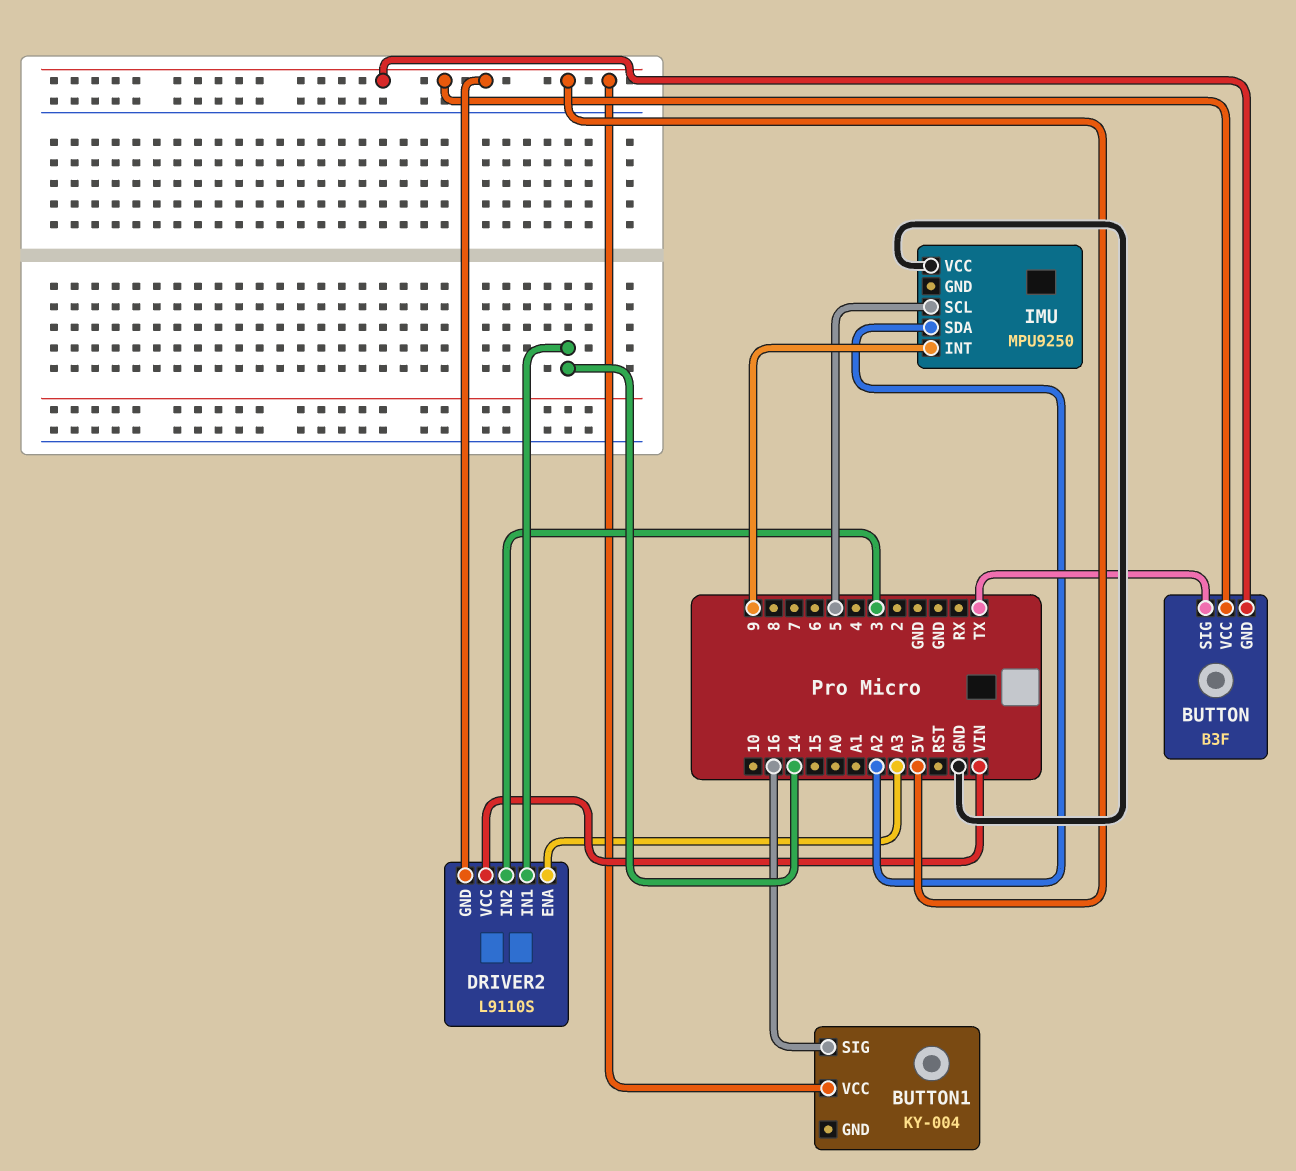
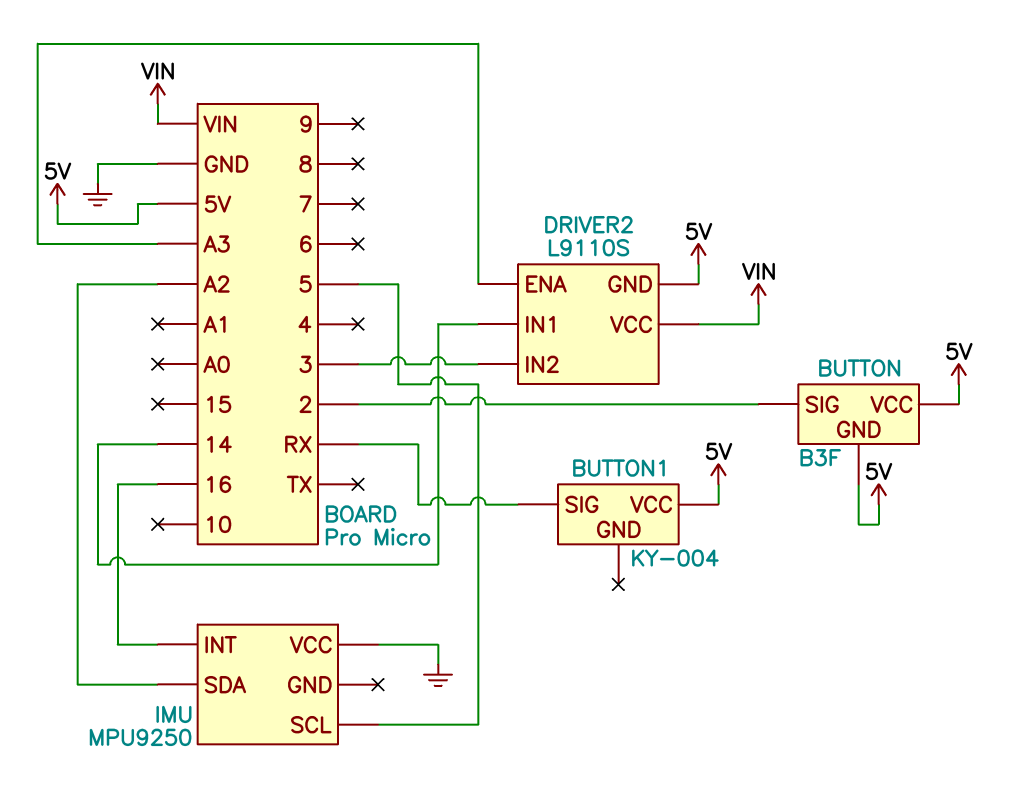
BUTTON pin SIG: TX -> 2
BUTTON1 pin SIG: 16 -> RX
IMU pin INT: 9 -> 16

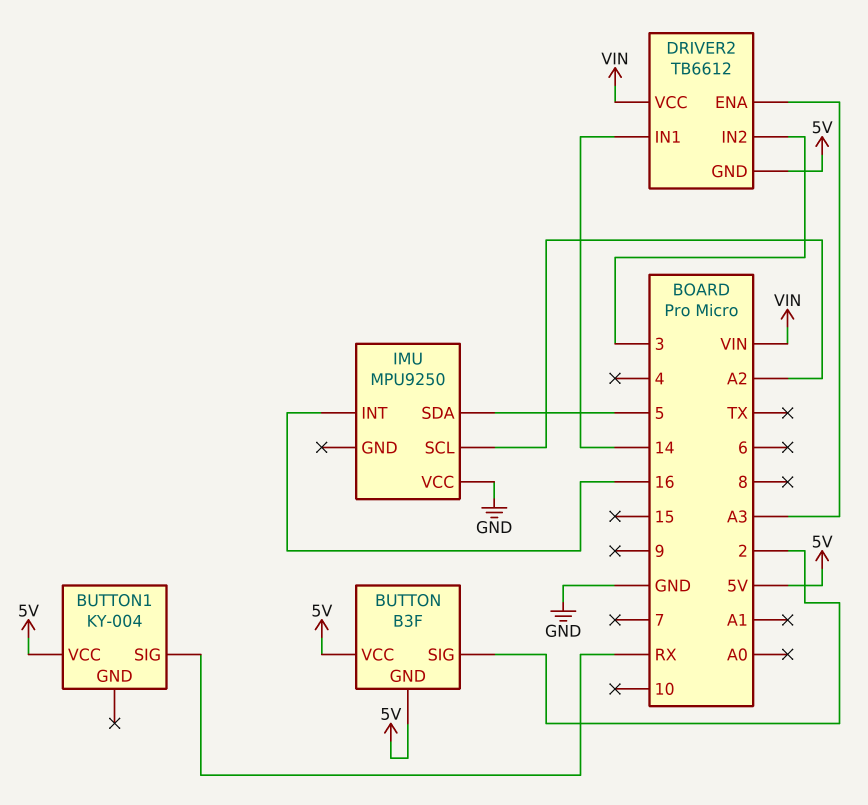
DRIVER2: L9110S -> TB6612
IMU pin SCL: 5 -> A2
IMU pin SDA: A2 -> 5

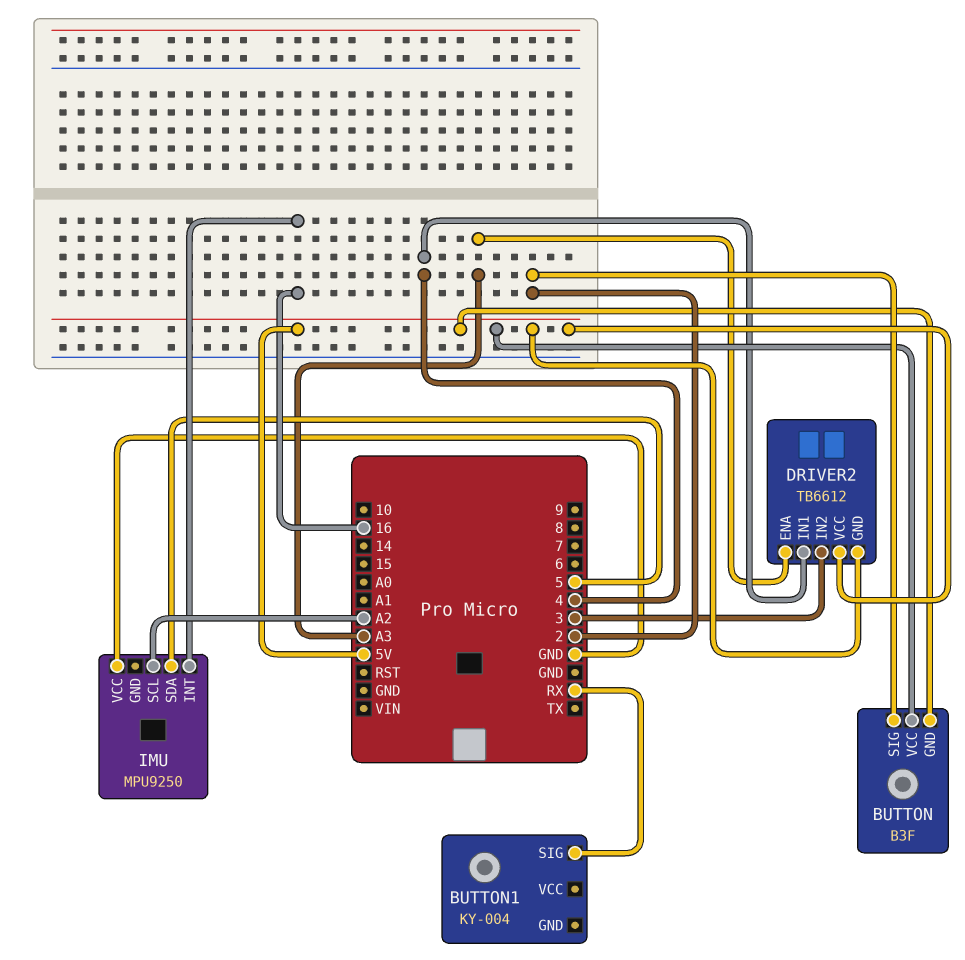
BUTTON1 pin VCC: 5V -> none
DRIVER2 pin IN1: 14 -> 4
DRIVER2 pin VCC: VIN -> 5V

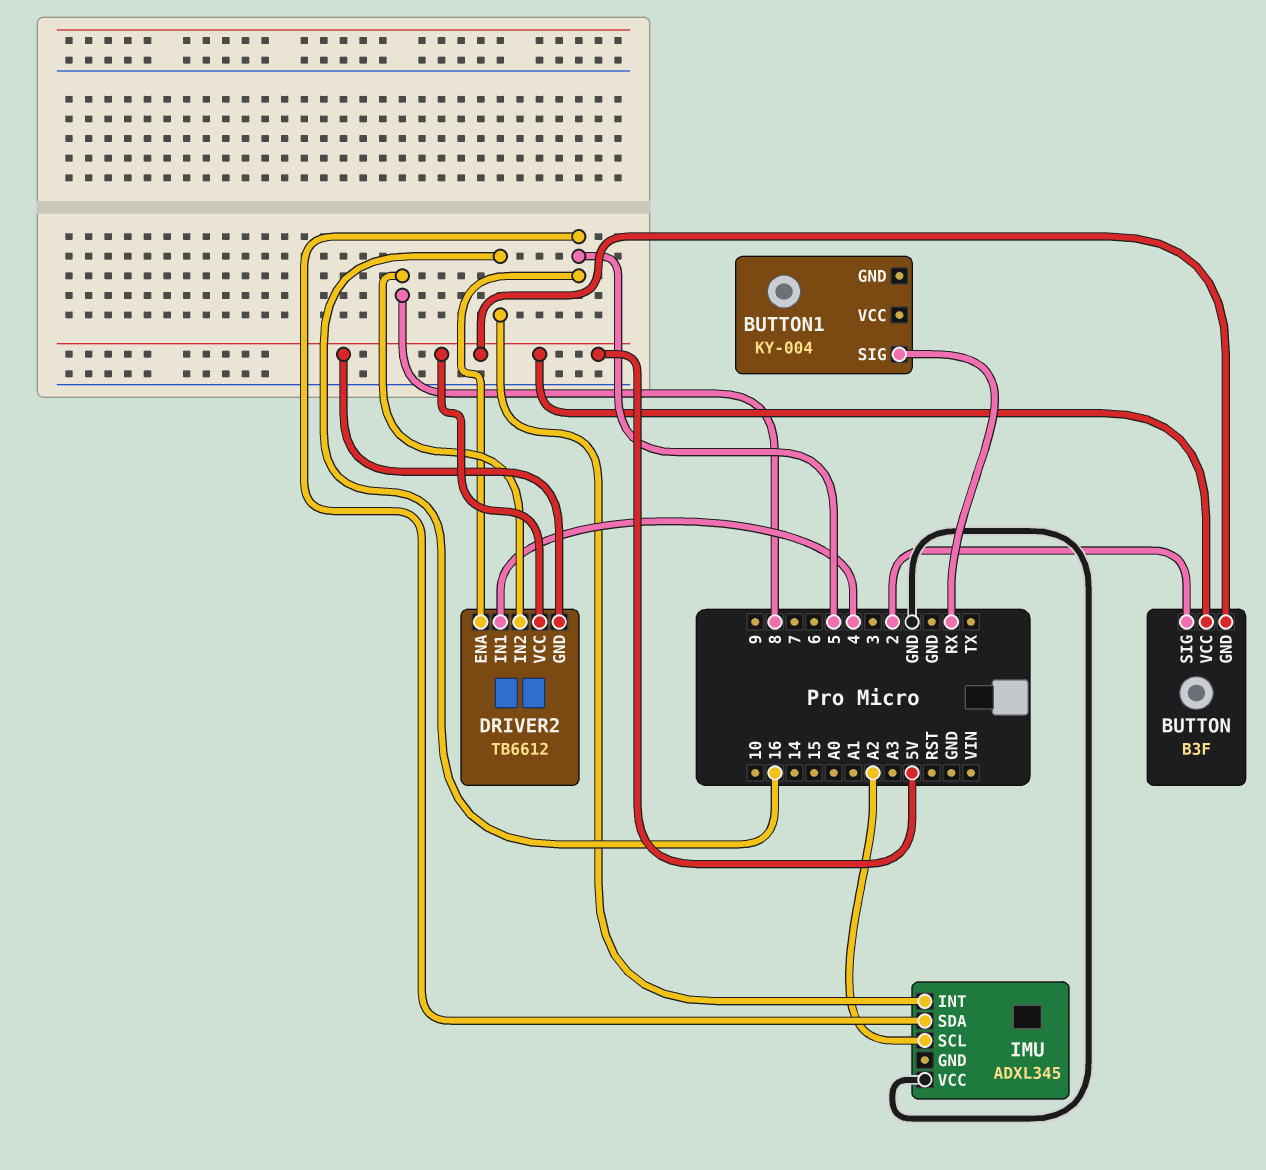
DRIVER2 pin ENA: A3 -> 5
DRIVER2 pin IN2: 3 -> 8
IMU: MPU9250 -> ADXL345

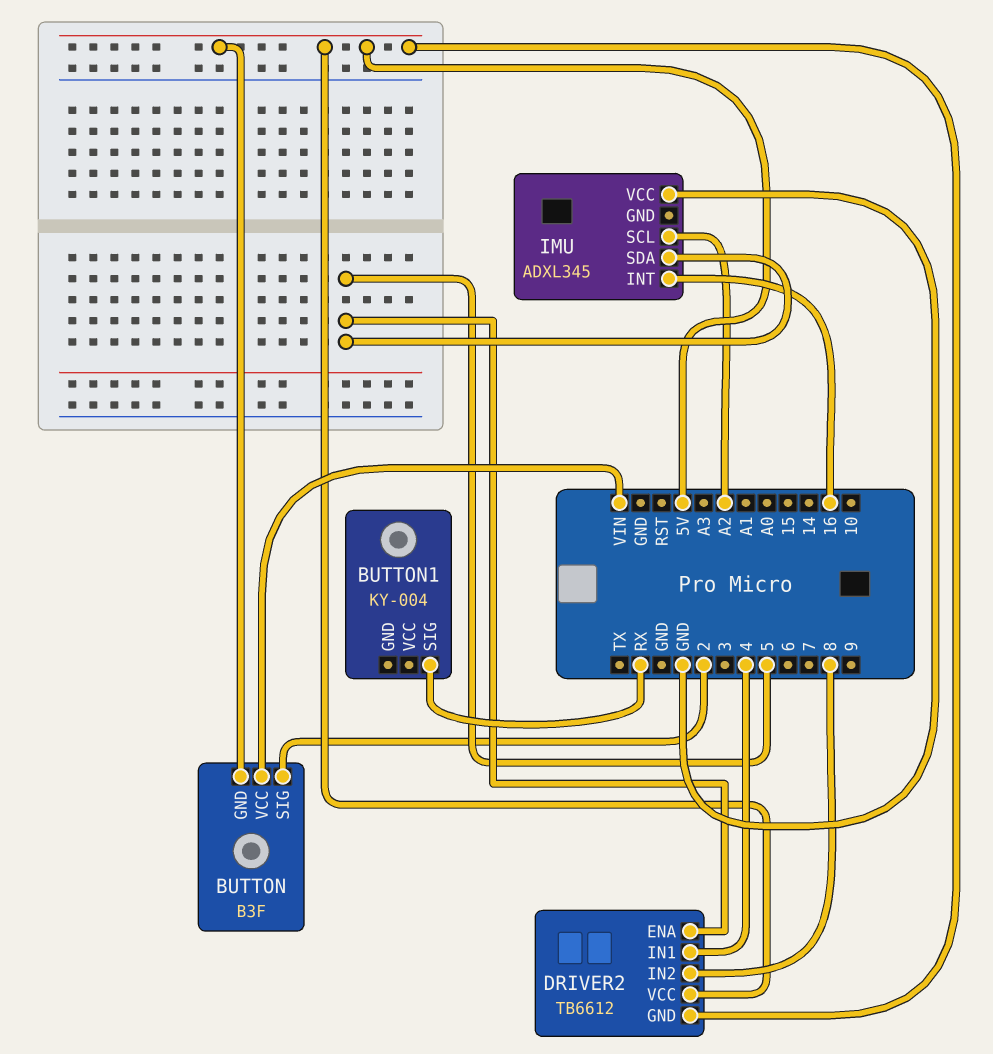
BUTTON pin VCC: 5V -> VIN

